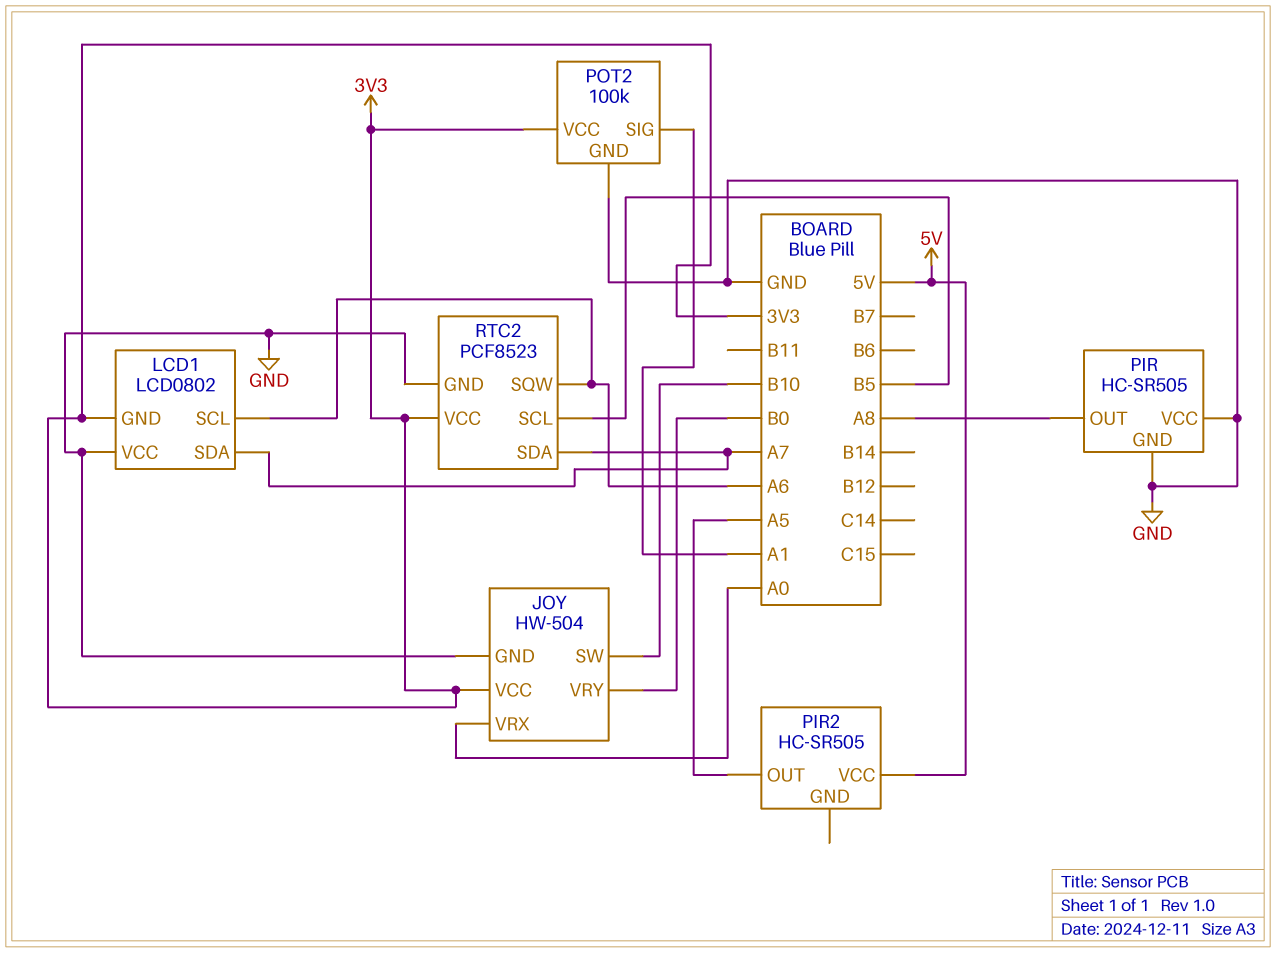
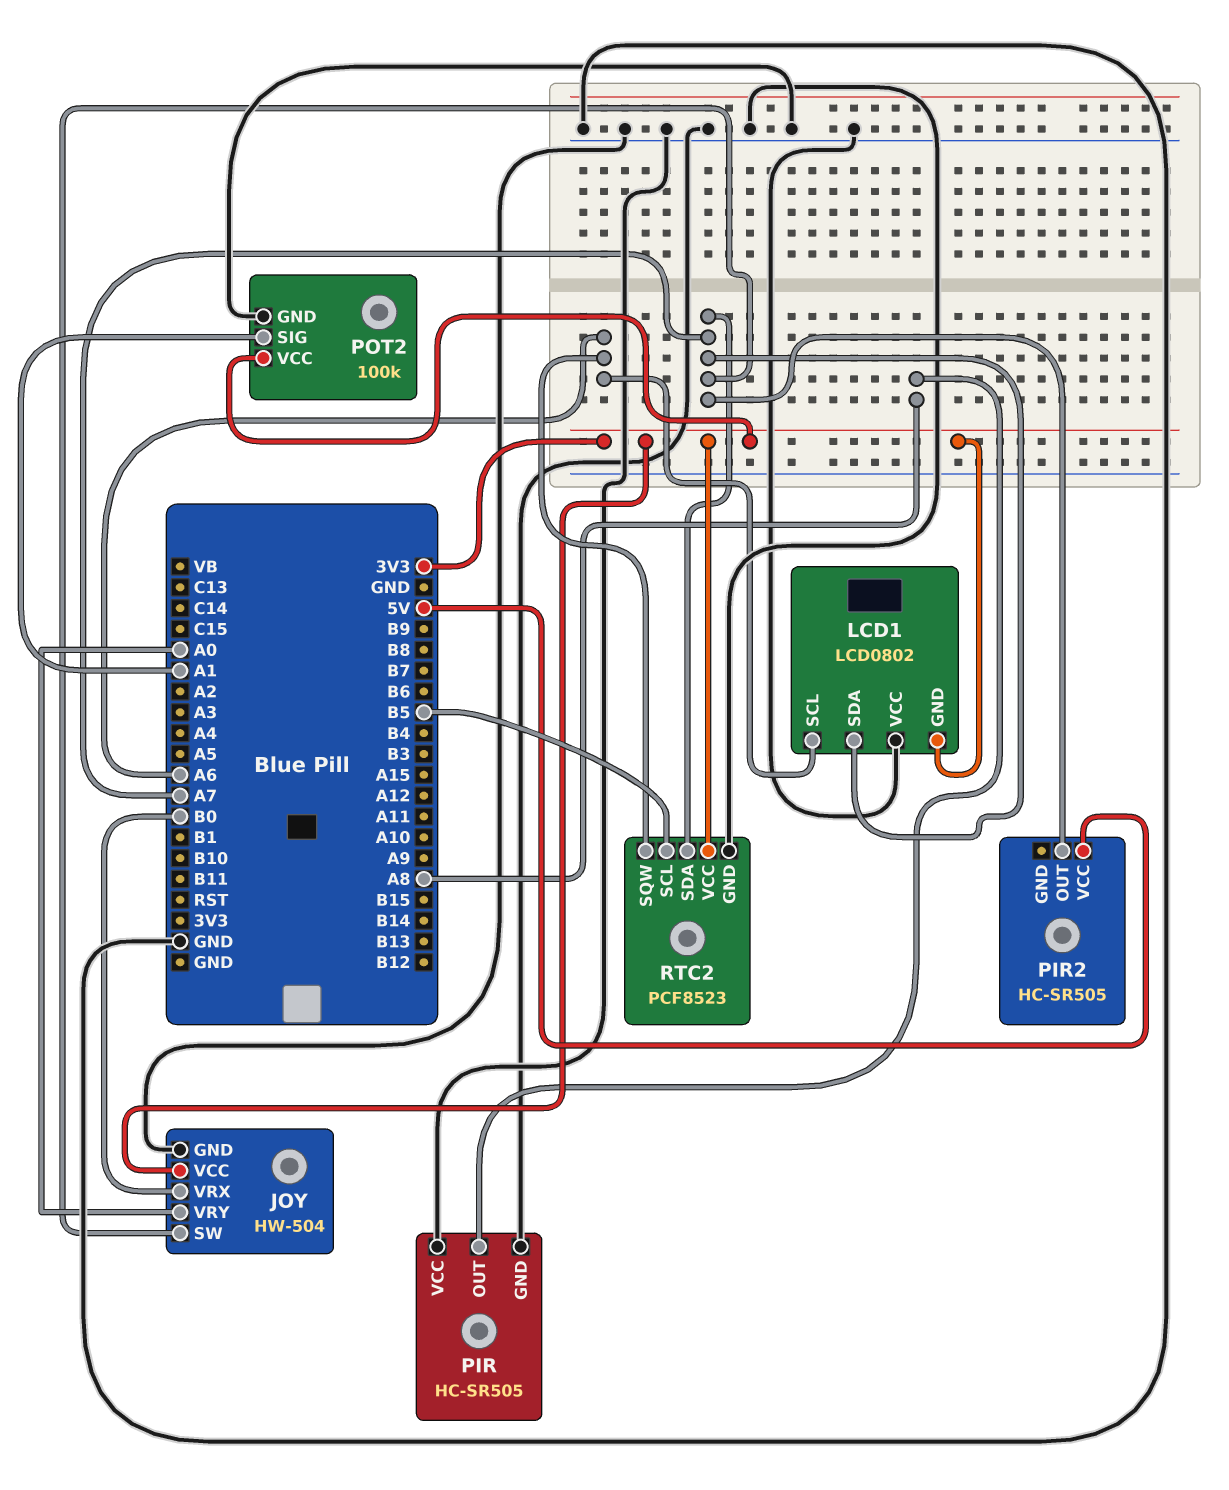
JOY pin SW: B10 -> A7
JOY pin VRX: A0 -> B0
JOY pin VRY: B0 -> A0
PIR2 pin OUT: A5 -> A7

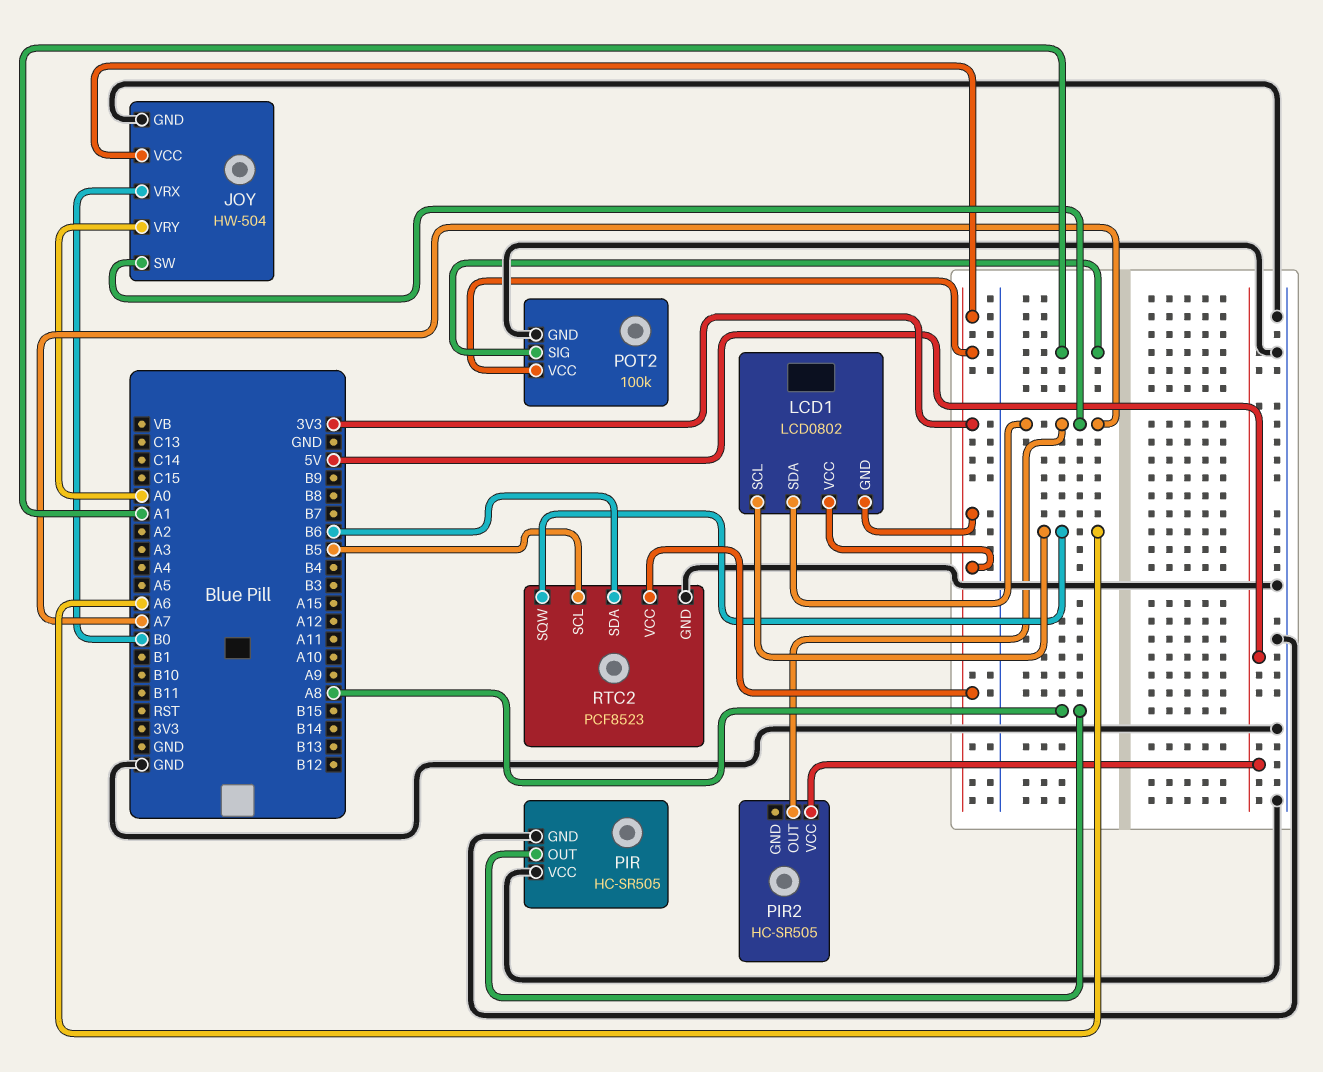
LCD1 pin VCC: GND -> 3V3
RTC2 pin SDA: A7 -> B6

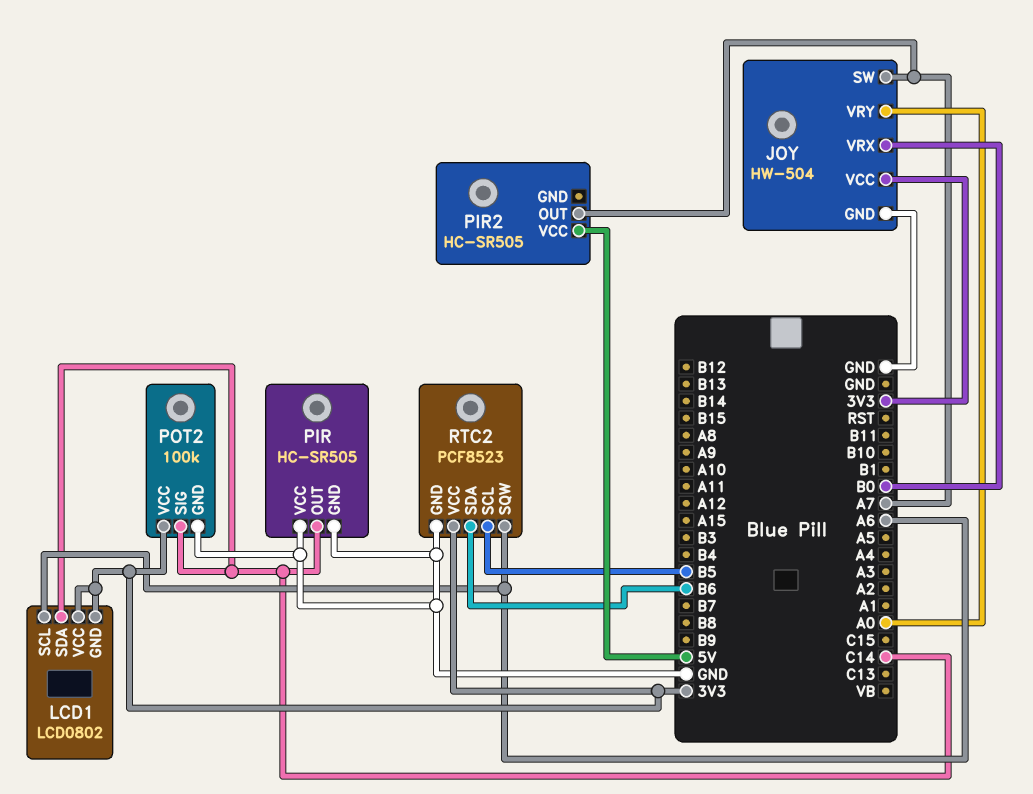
LCD1 pin SDA: A7 -> C14
PIR pin OUT: A8 -> C14
POT2 pin SIG: A1 -> C14

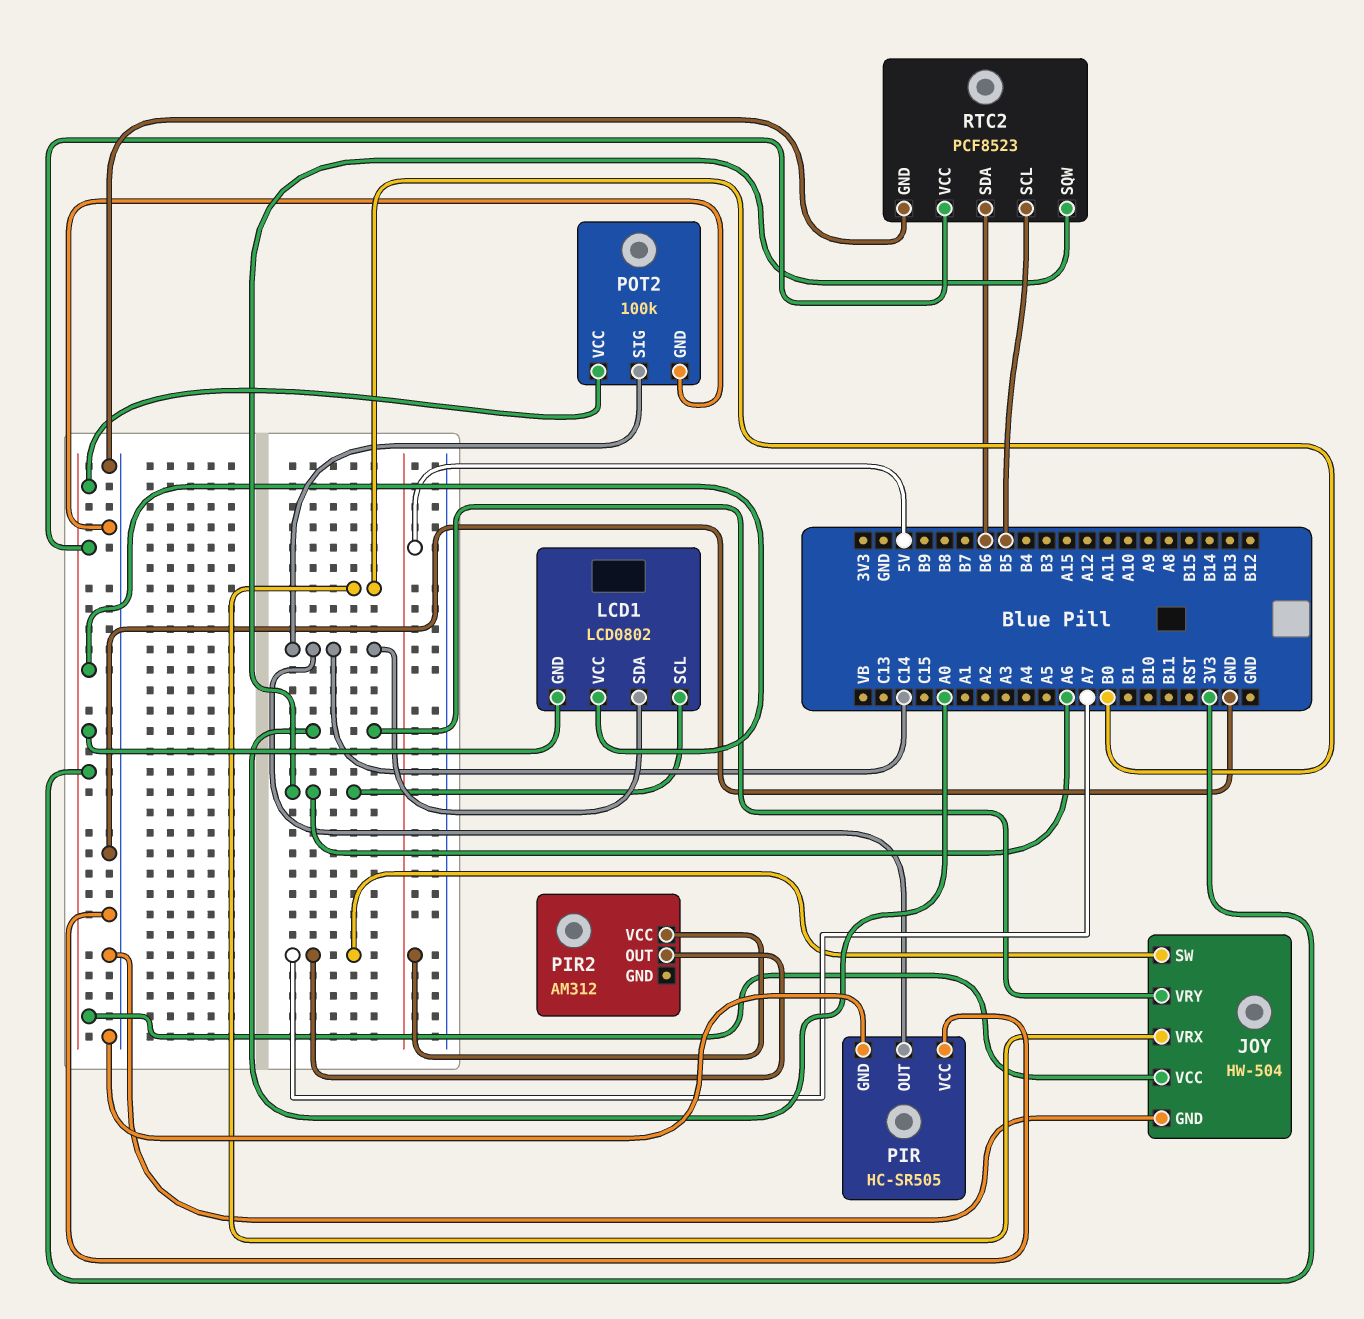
PIR2: HC-SR505 -> AM312

